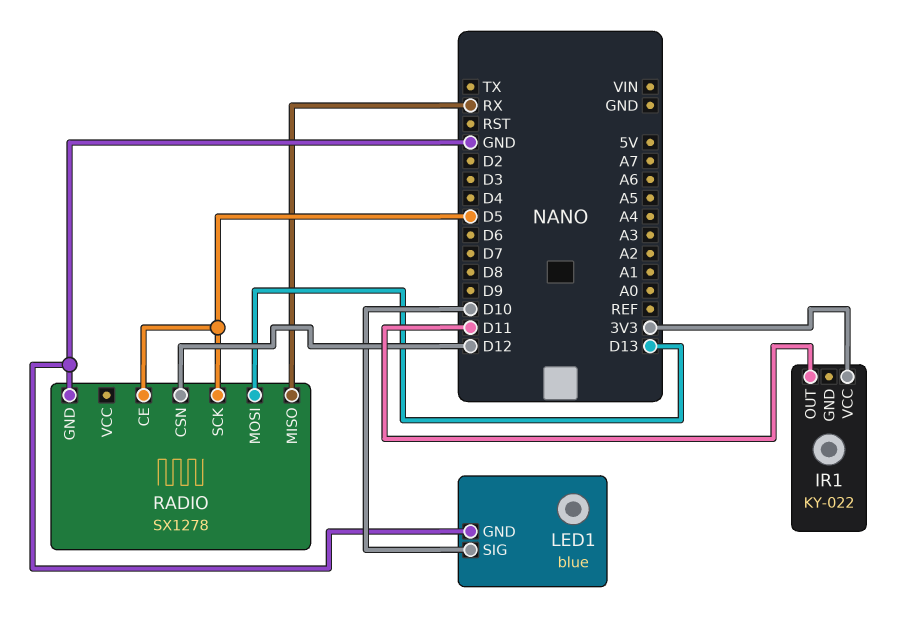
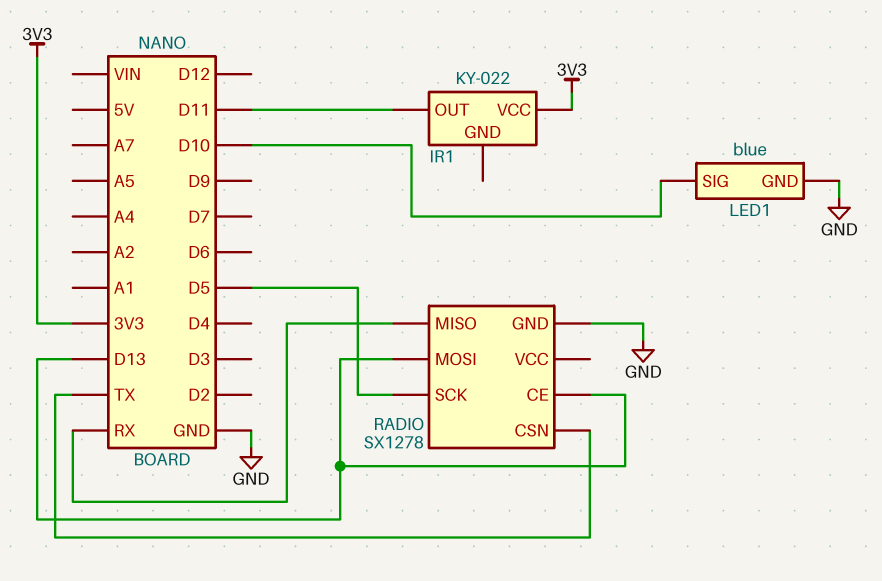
RADIO pin CE: D5 -> D13
RADIO pin CSN: D12 -> TX

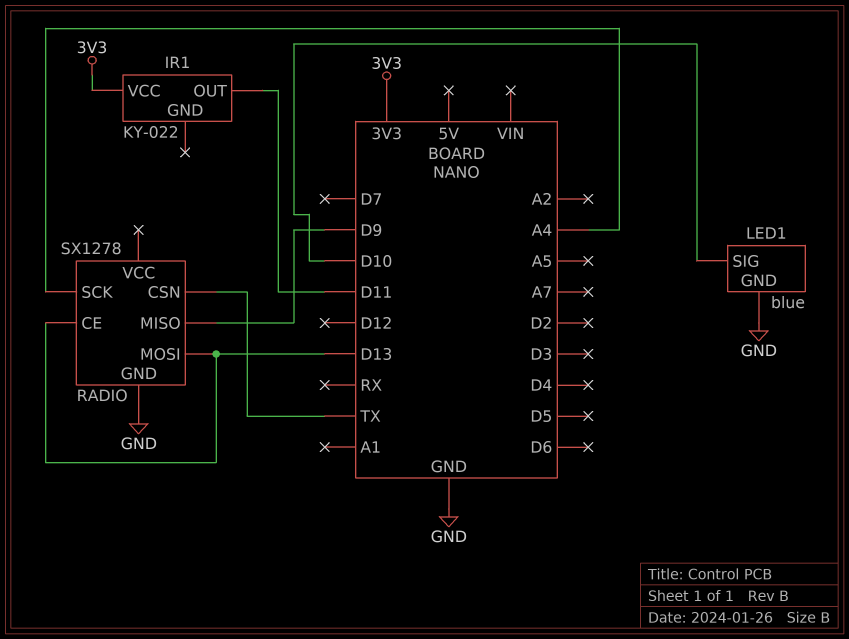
RADIO pin MISO: RX -> D9
RADIO pin SCK: D5 -> A4

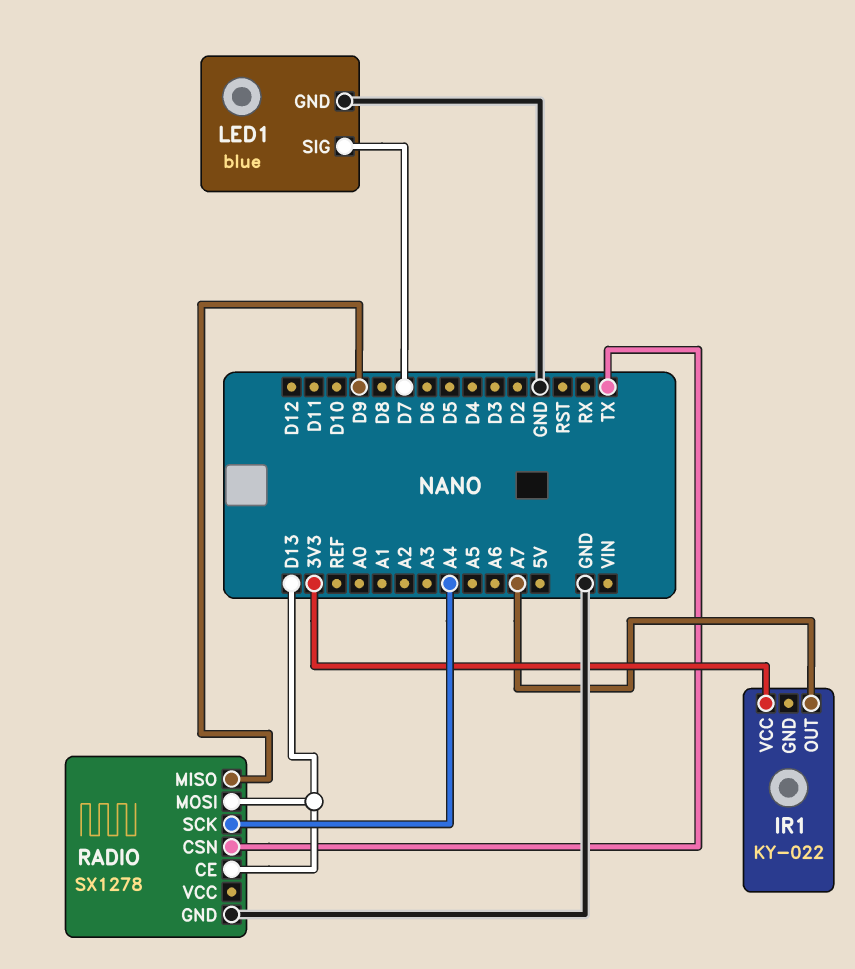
IR1 pin OUT: D11 -> A7
LED1 pin SIG: D10 -> D7

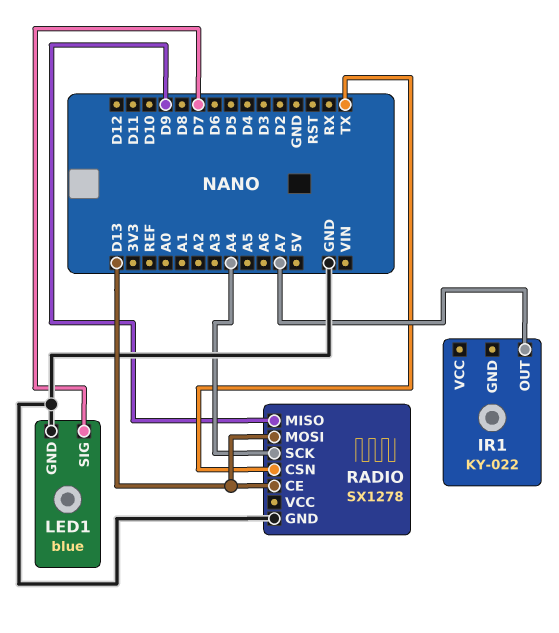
IR1 pin VCC: 3V3 -> none

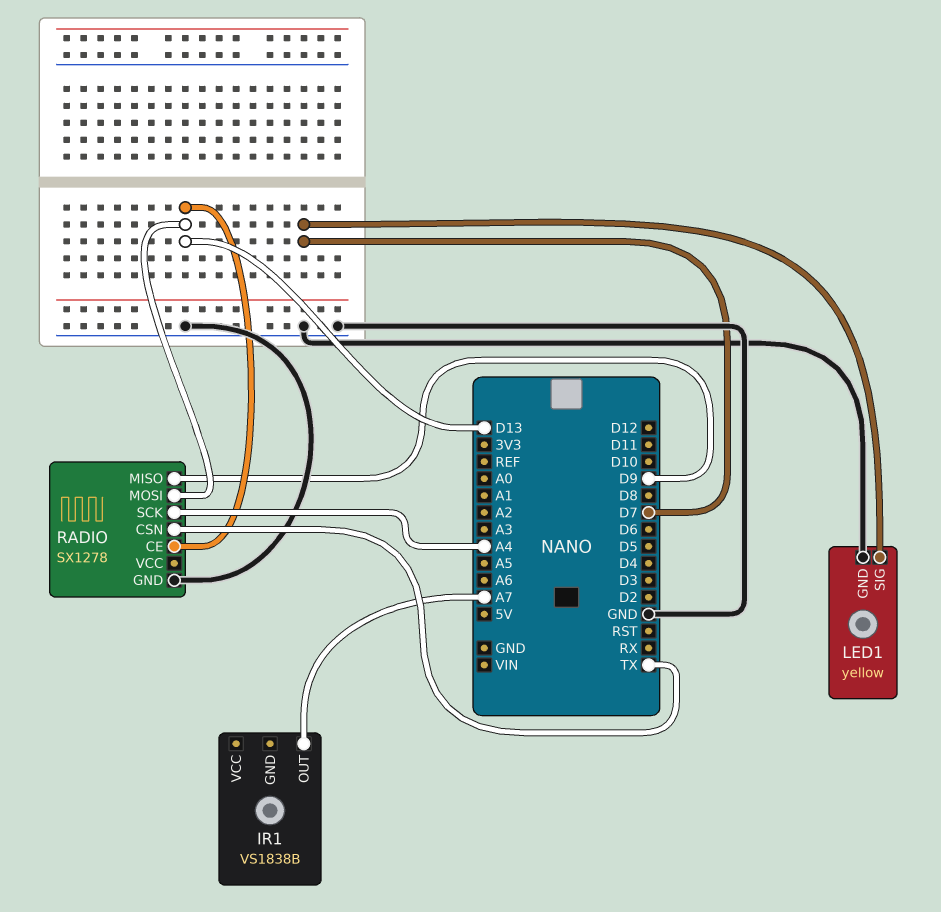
IR1: KY-022 -> VS1838B
LED1: blue -> yellow

